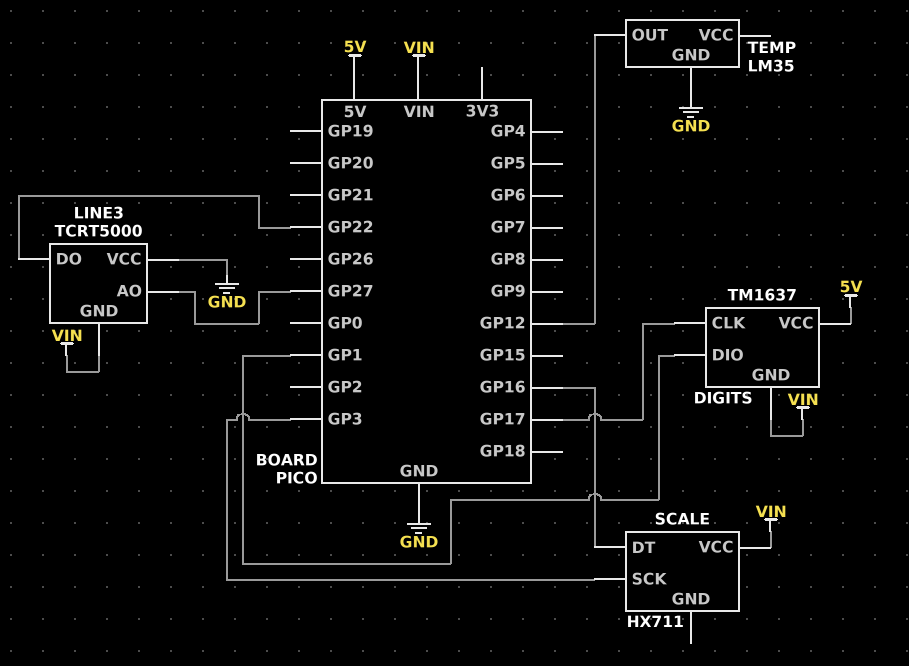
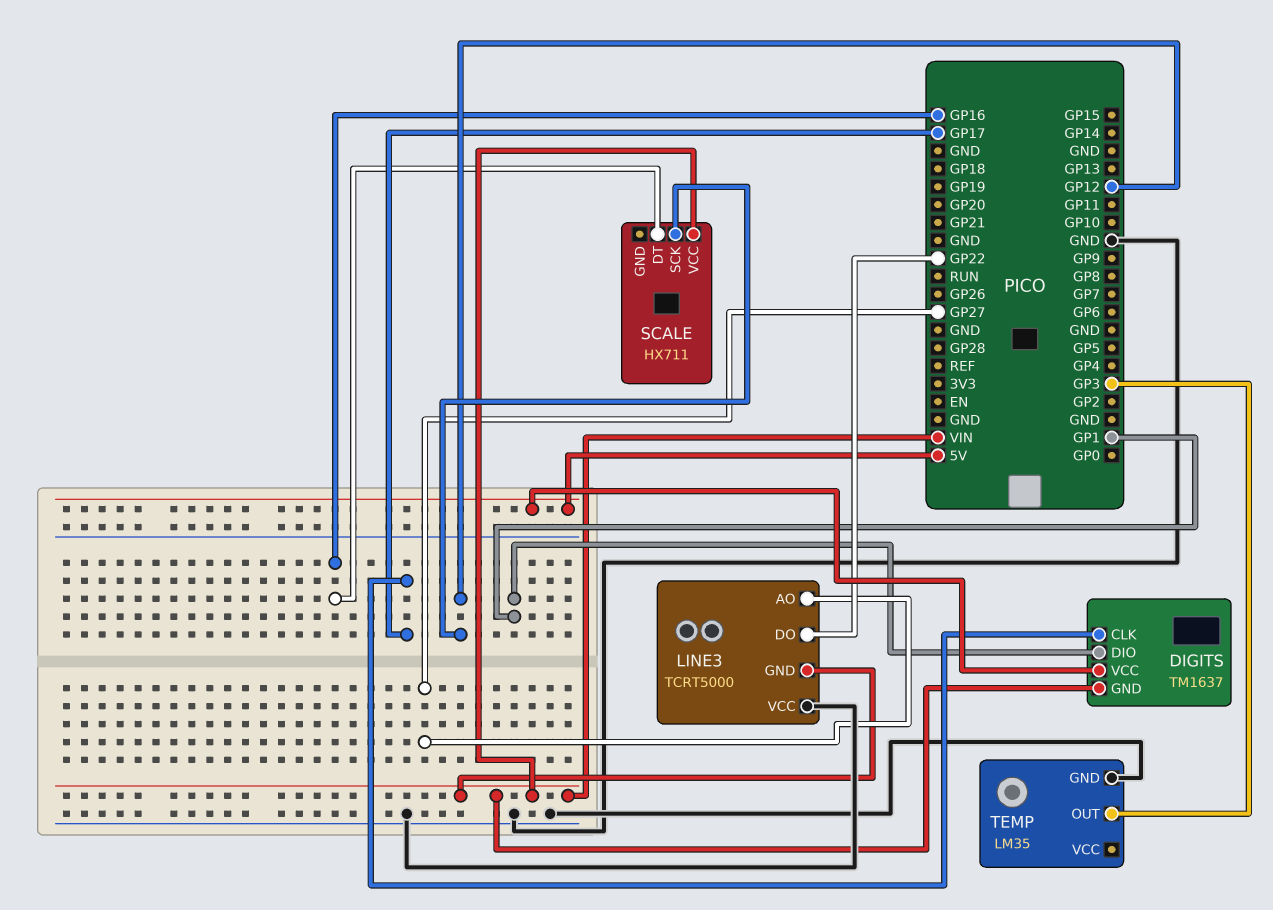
SCALE pin SCK: GP3 -> GP12
TEMP pin OUT: GP12 -> GP3

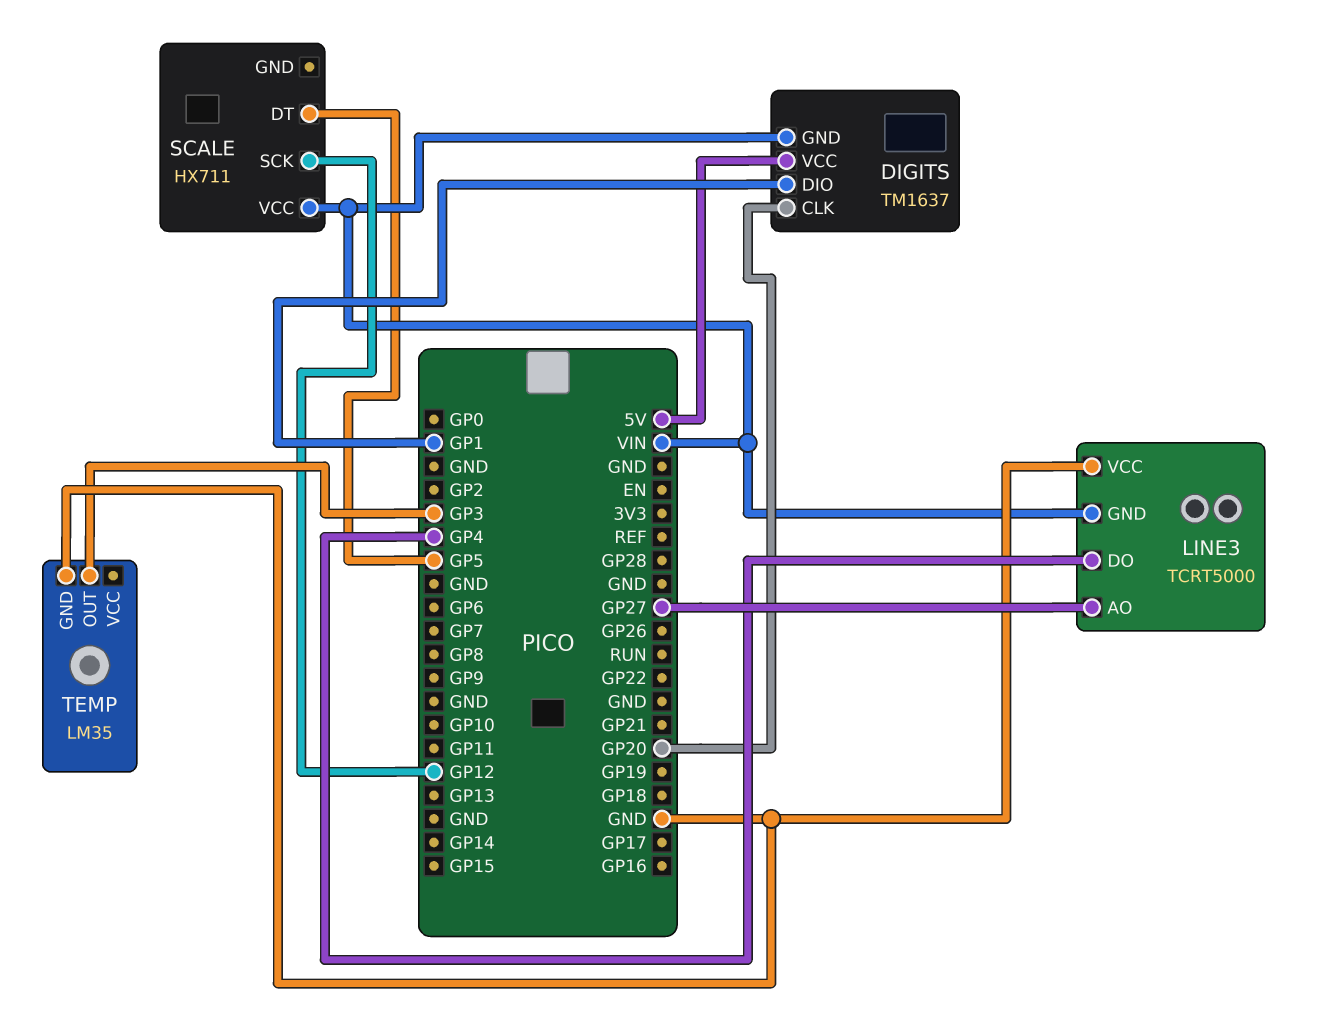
DIGITS pin CLK: GP17 -> GP20
LINE3 pin DO: GP22 -> GP4
SCALE pin DT: GP16 -> GP5

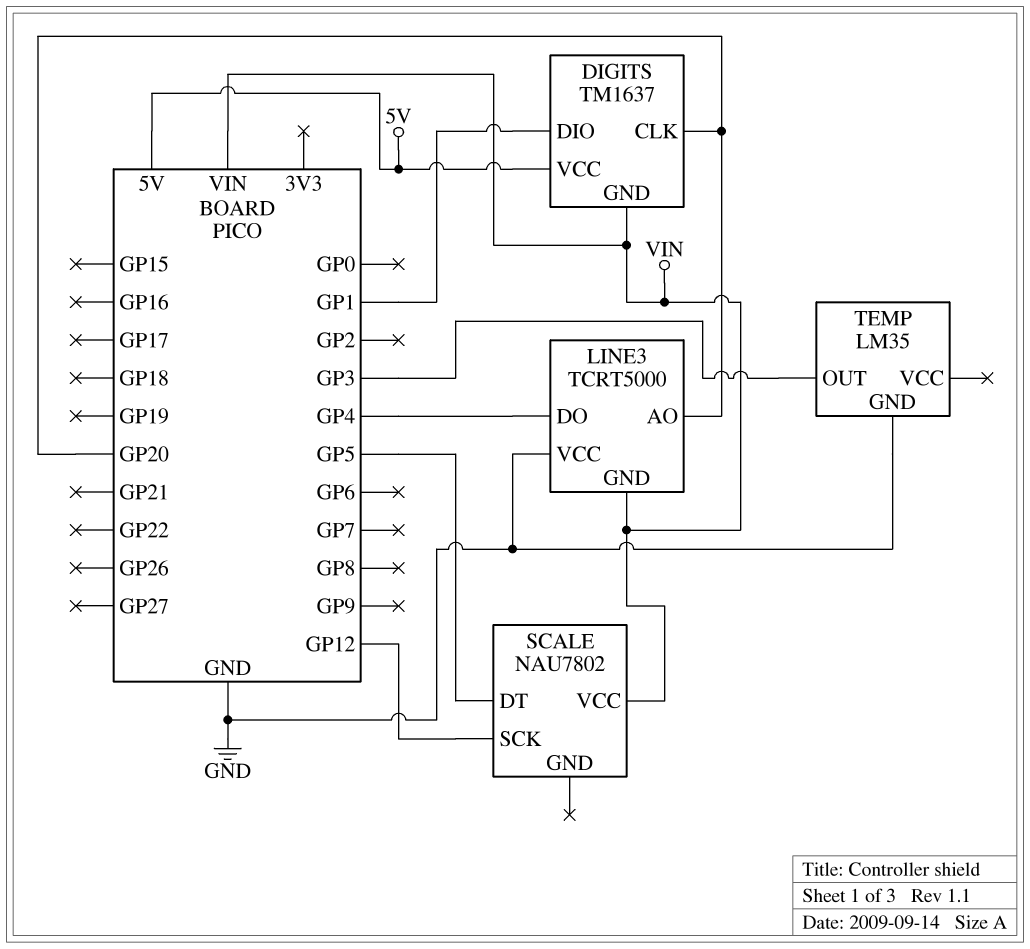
LINE3 pin AO: GP27 -> GP20
SCALE: HX711 -> NAU7802

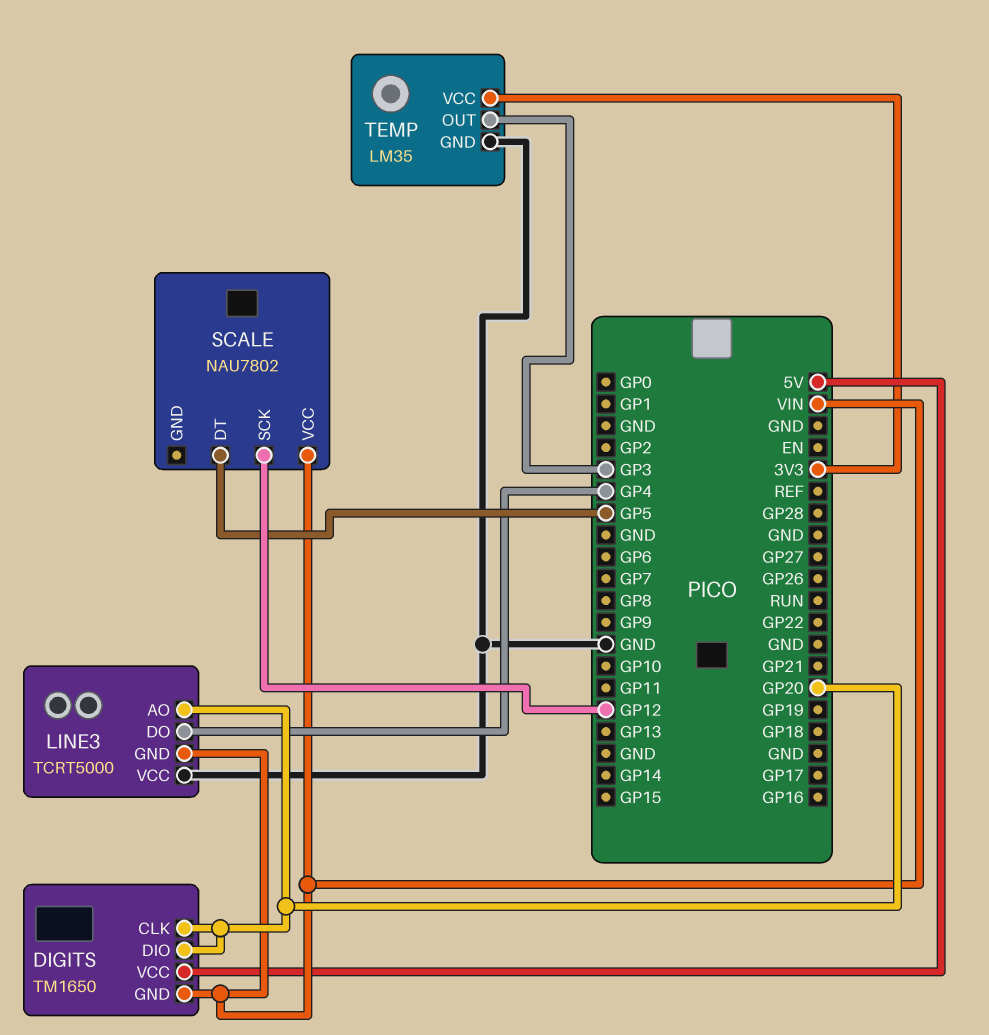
DIGITS: TM1637 -> TM1650
DIGITS pin DIO: GP1 -> GP20
TEMP pin VCC: none -> 3V3

